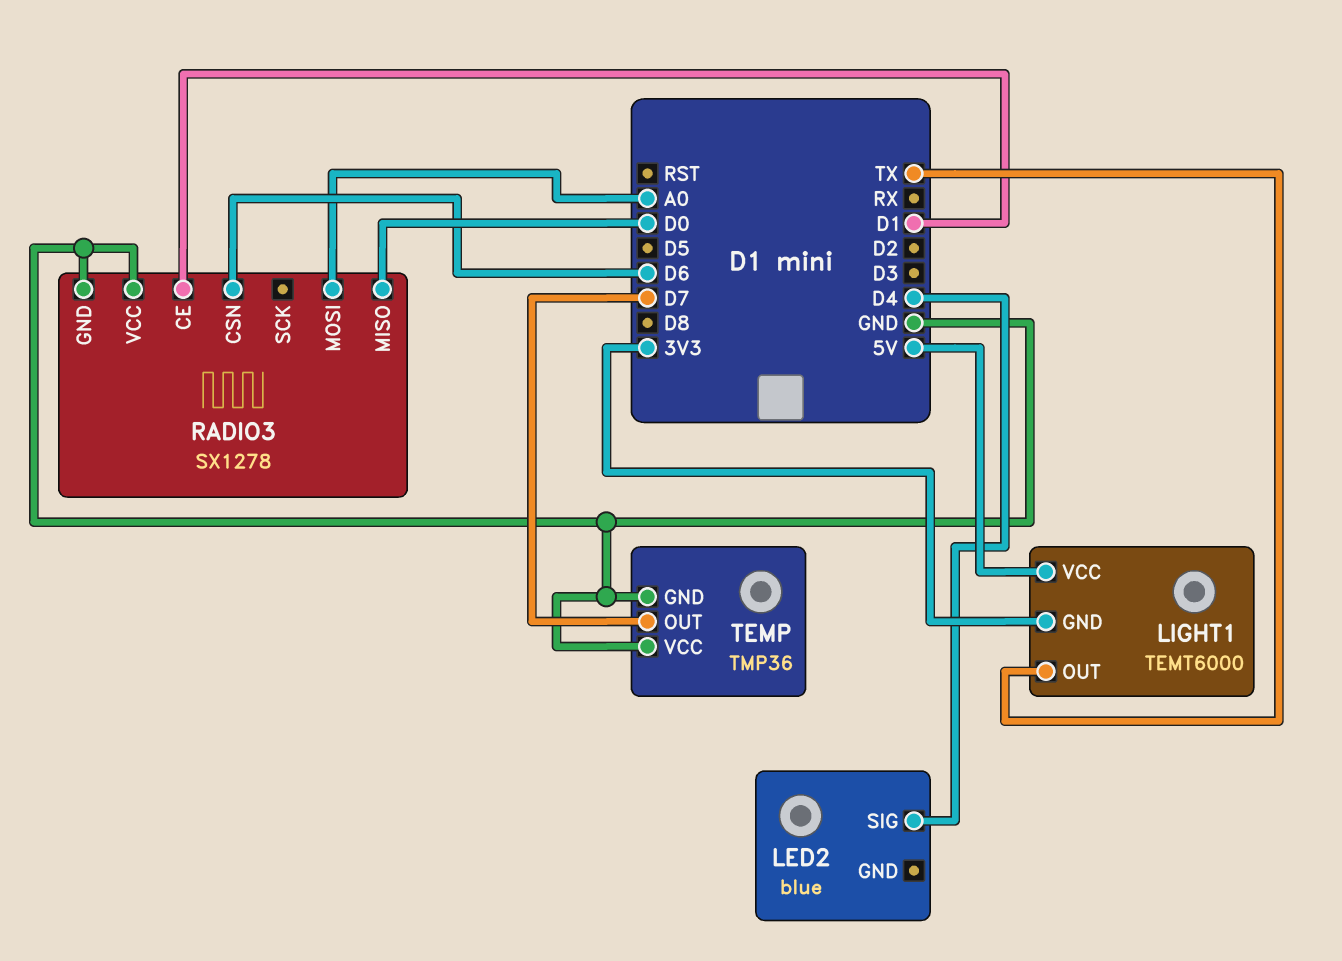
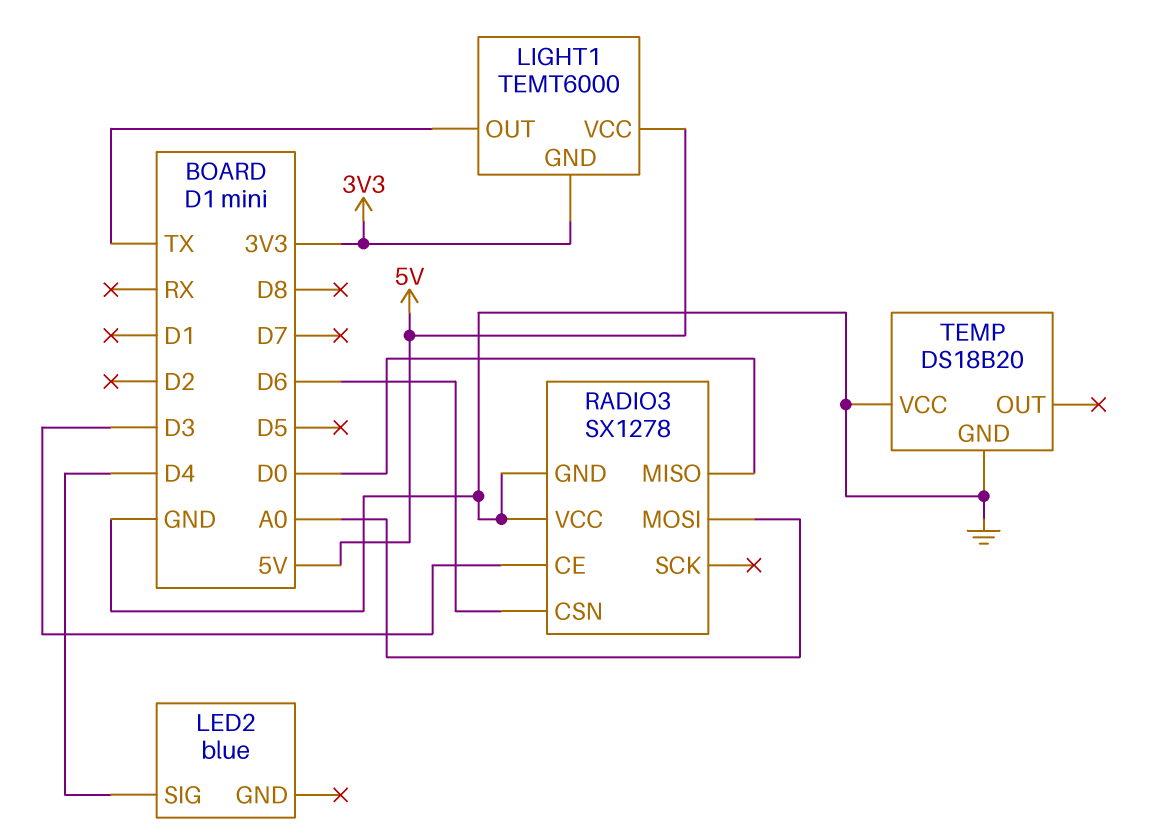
RADIO3 pin CE: D1 -> D3
TEMP: TMP36 -> DS18B20
TEMP pin OUT: D7 -> none

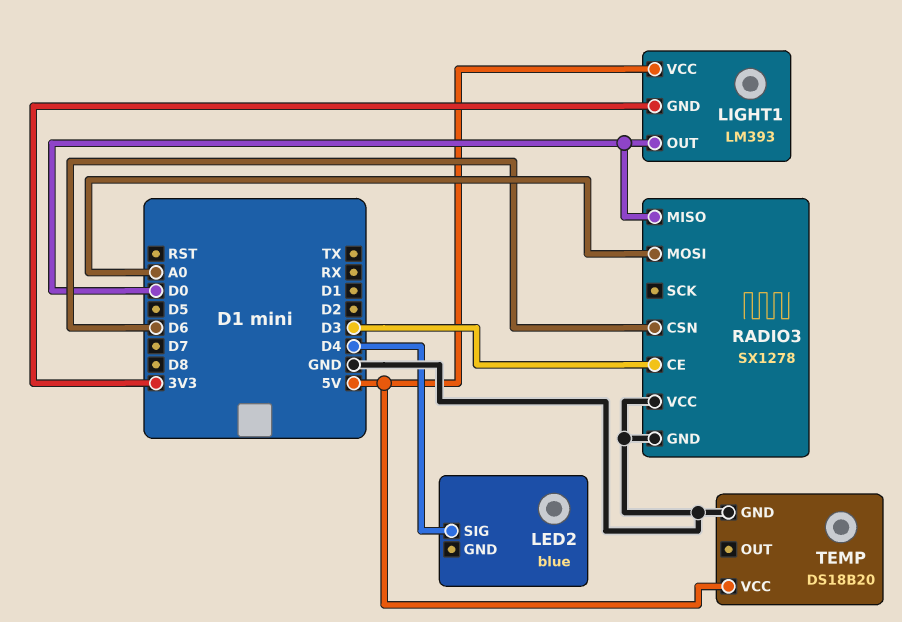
LIGHT1: TEMT6000 -> LM393
LIGHT1 pin OUT: TX -> D0
TEMP pin VCC: GND -> 5V

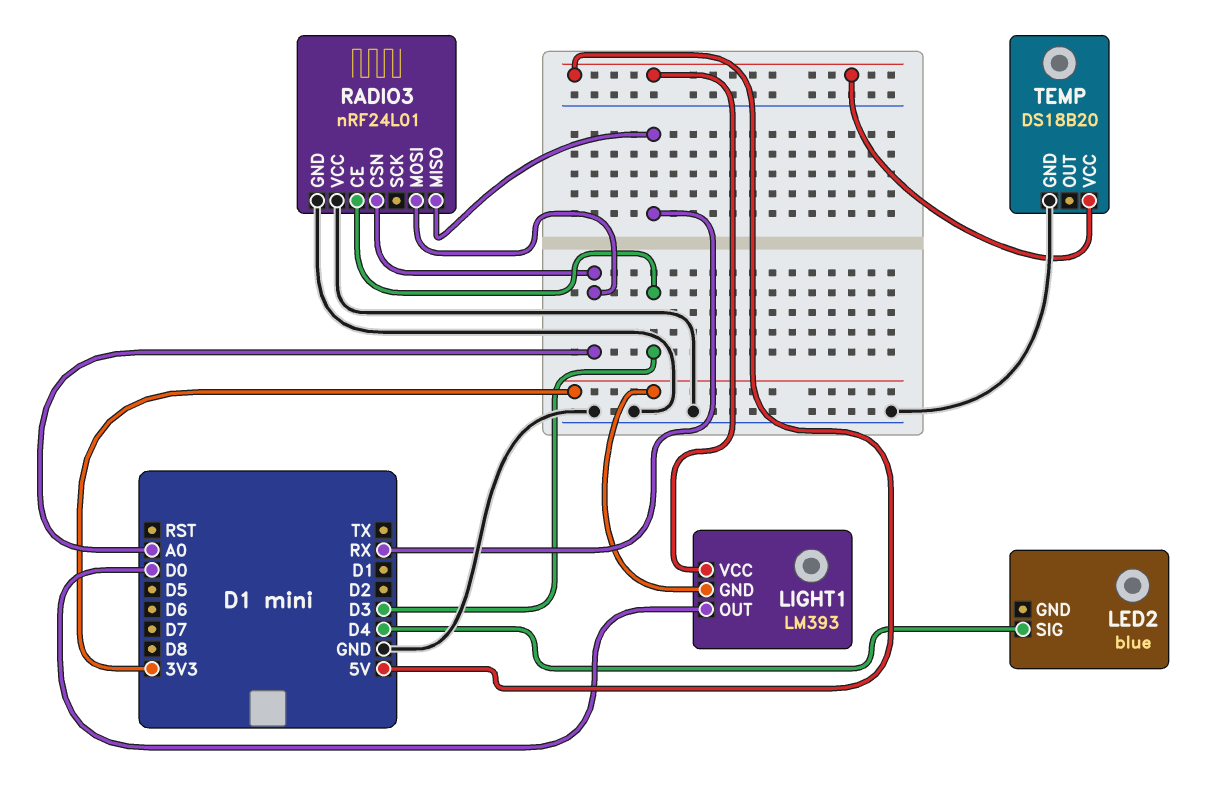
RADIO3: SX1278 -> nRF24L01
RADIO3 pin CSN: D6 -> A0
RADIO3 pin MISO: D0 -> RX

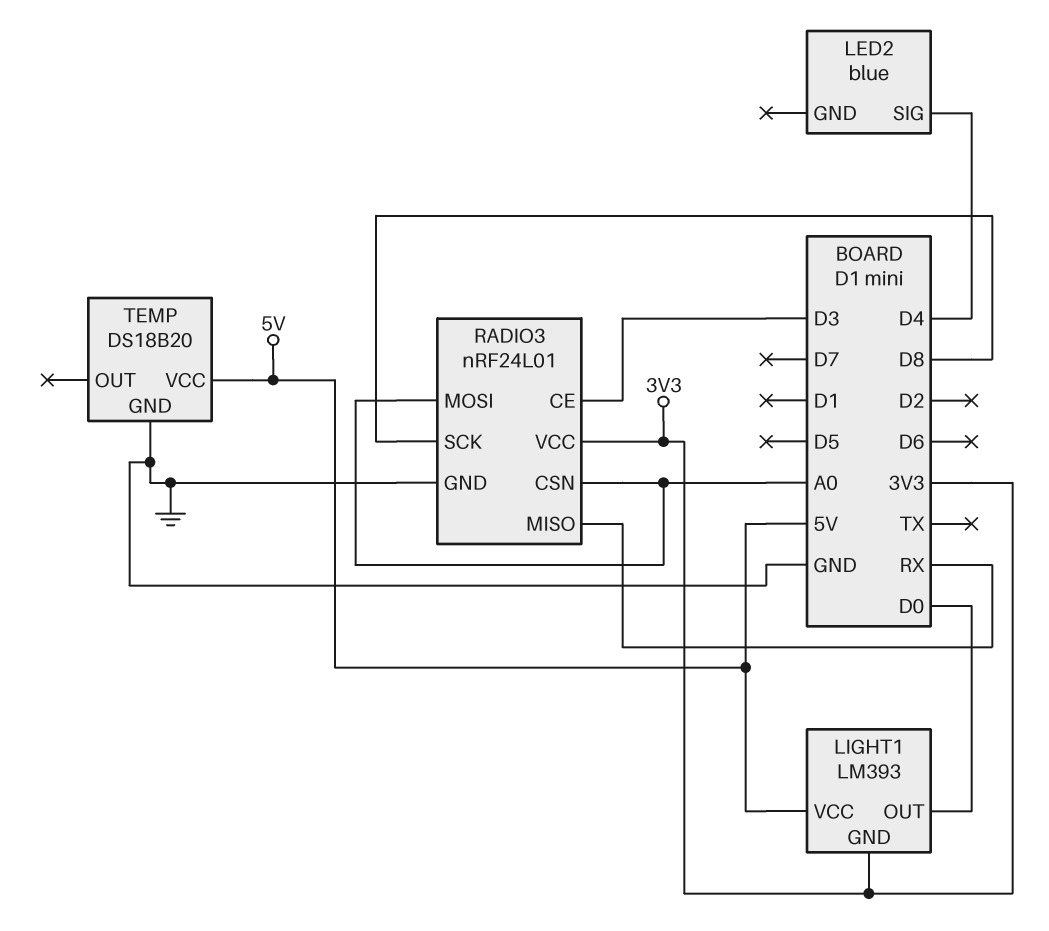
RADIO3 pin SCK: none -> D8
RADIO3 pin VCC: GND -> 3V3

